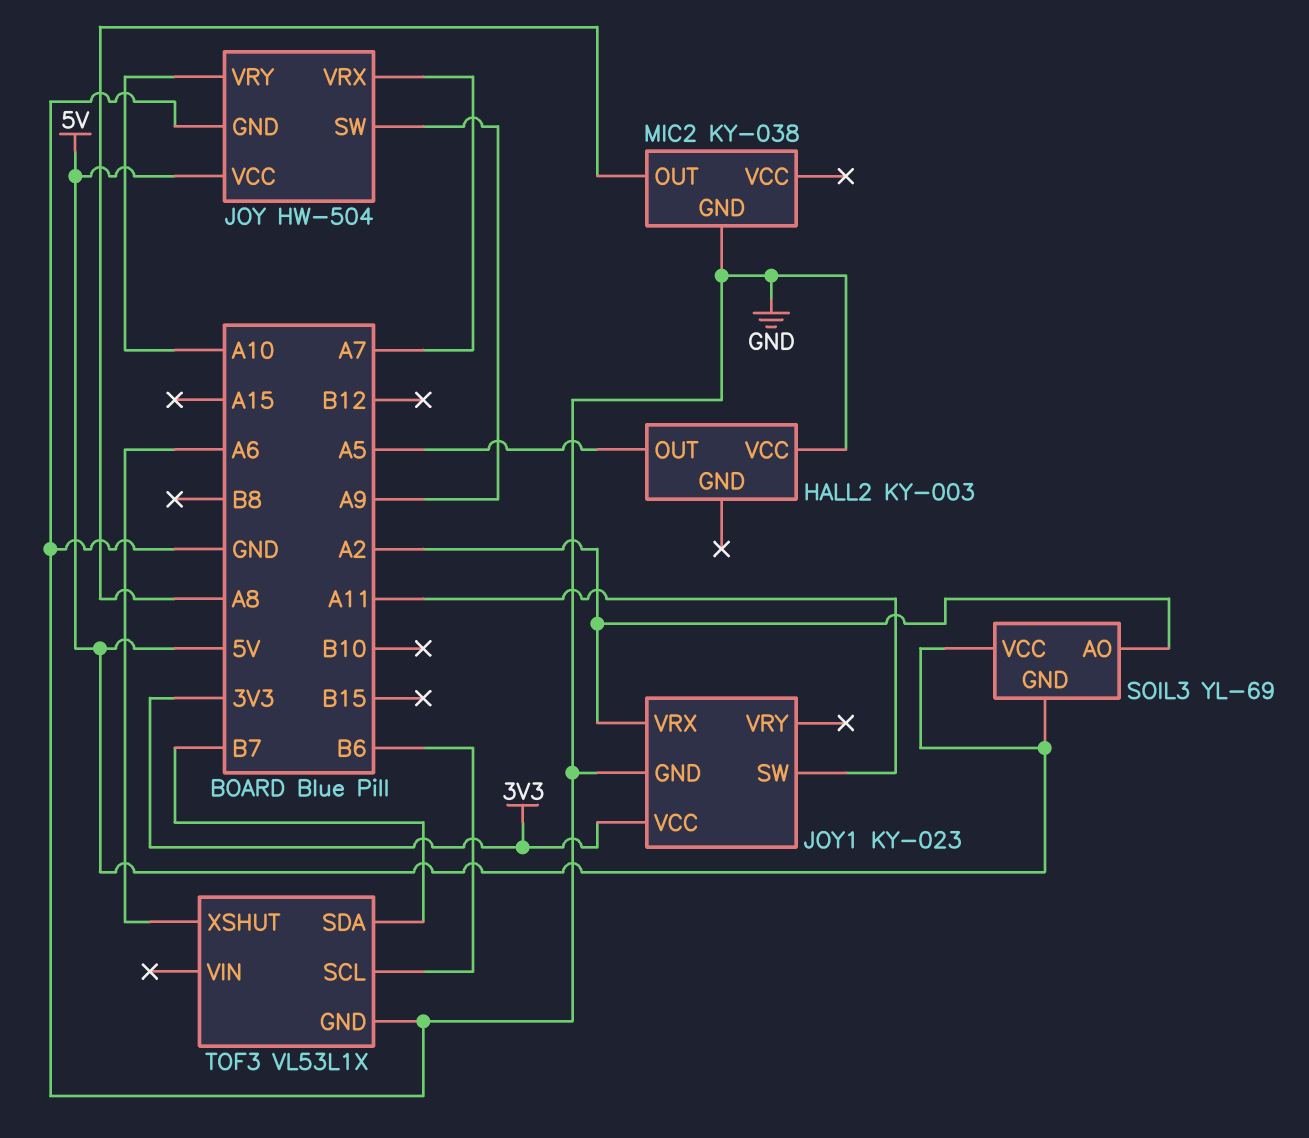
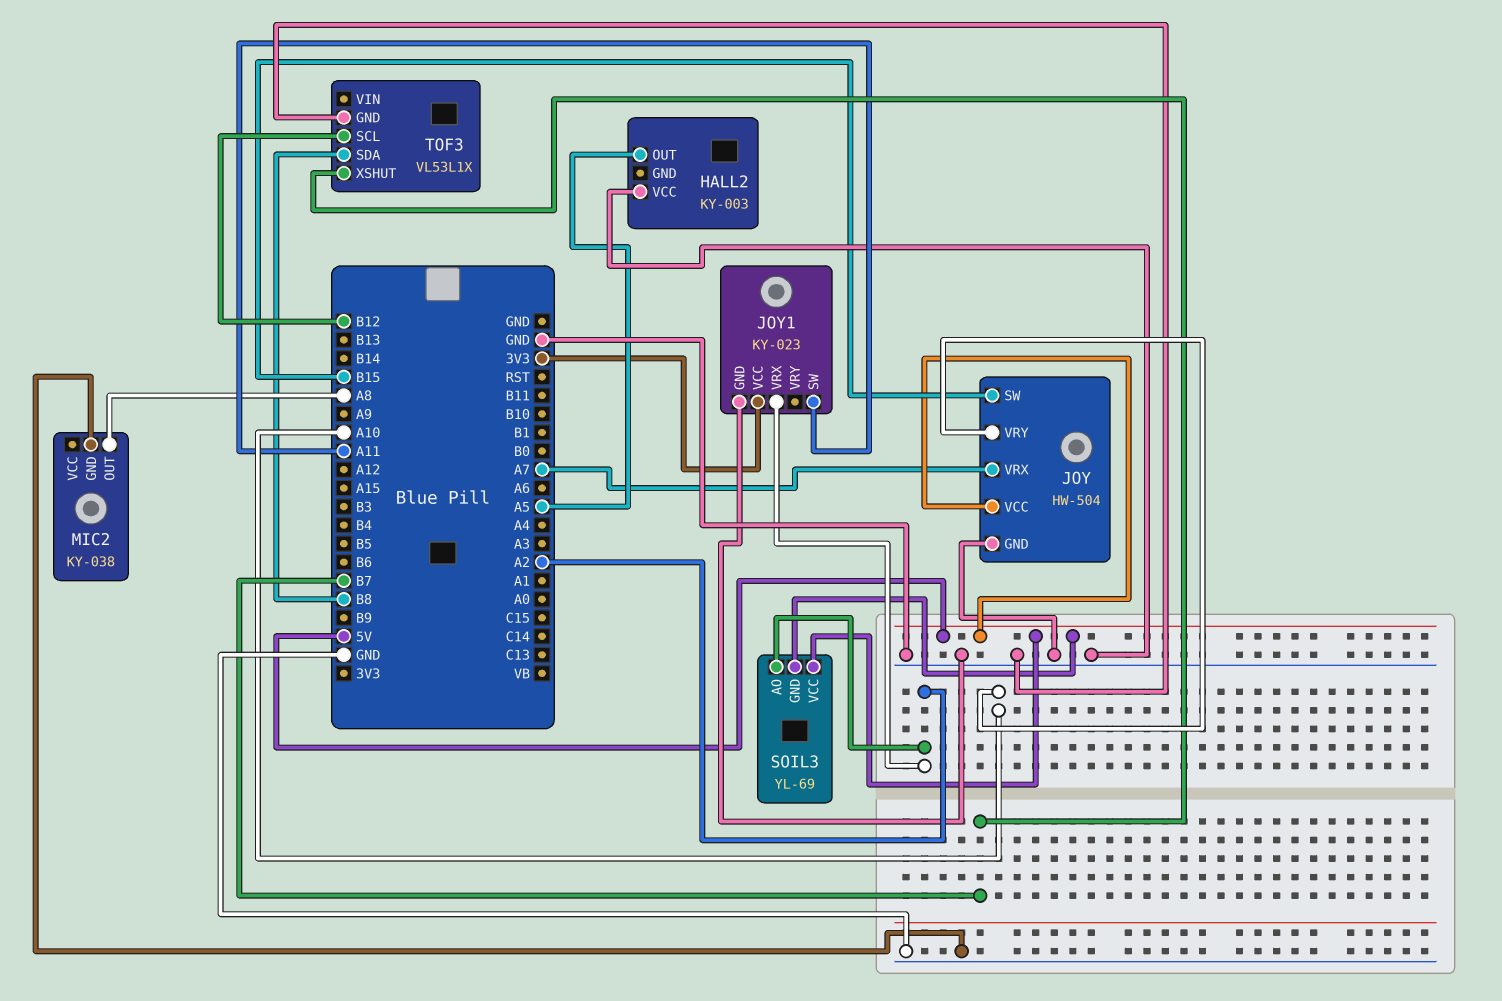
JOY pin SW: A9 -> B15
TOF3 pin SCL: B6 -> B12
TOF3 pin SDA: B7 -> B8
TOF3 pin XSHUT: A6 -> B7

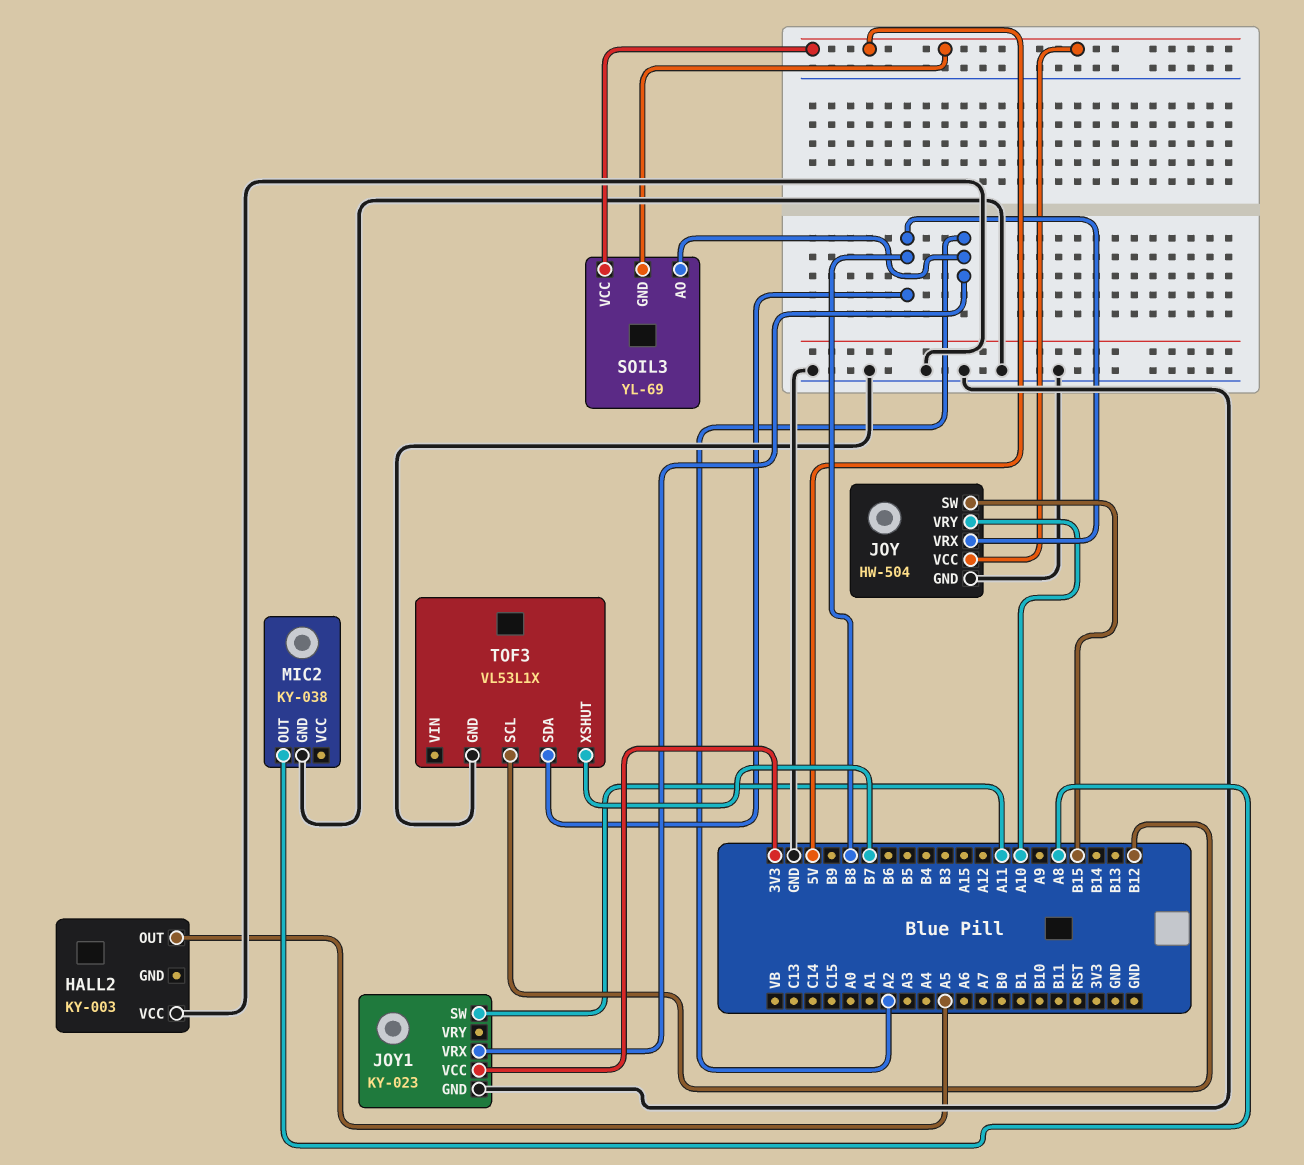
JOY pin VRX: A7 -> B8

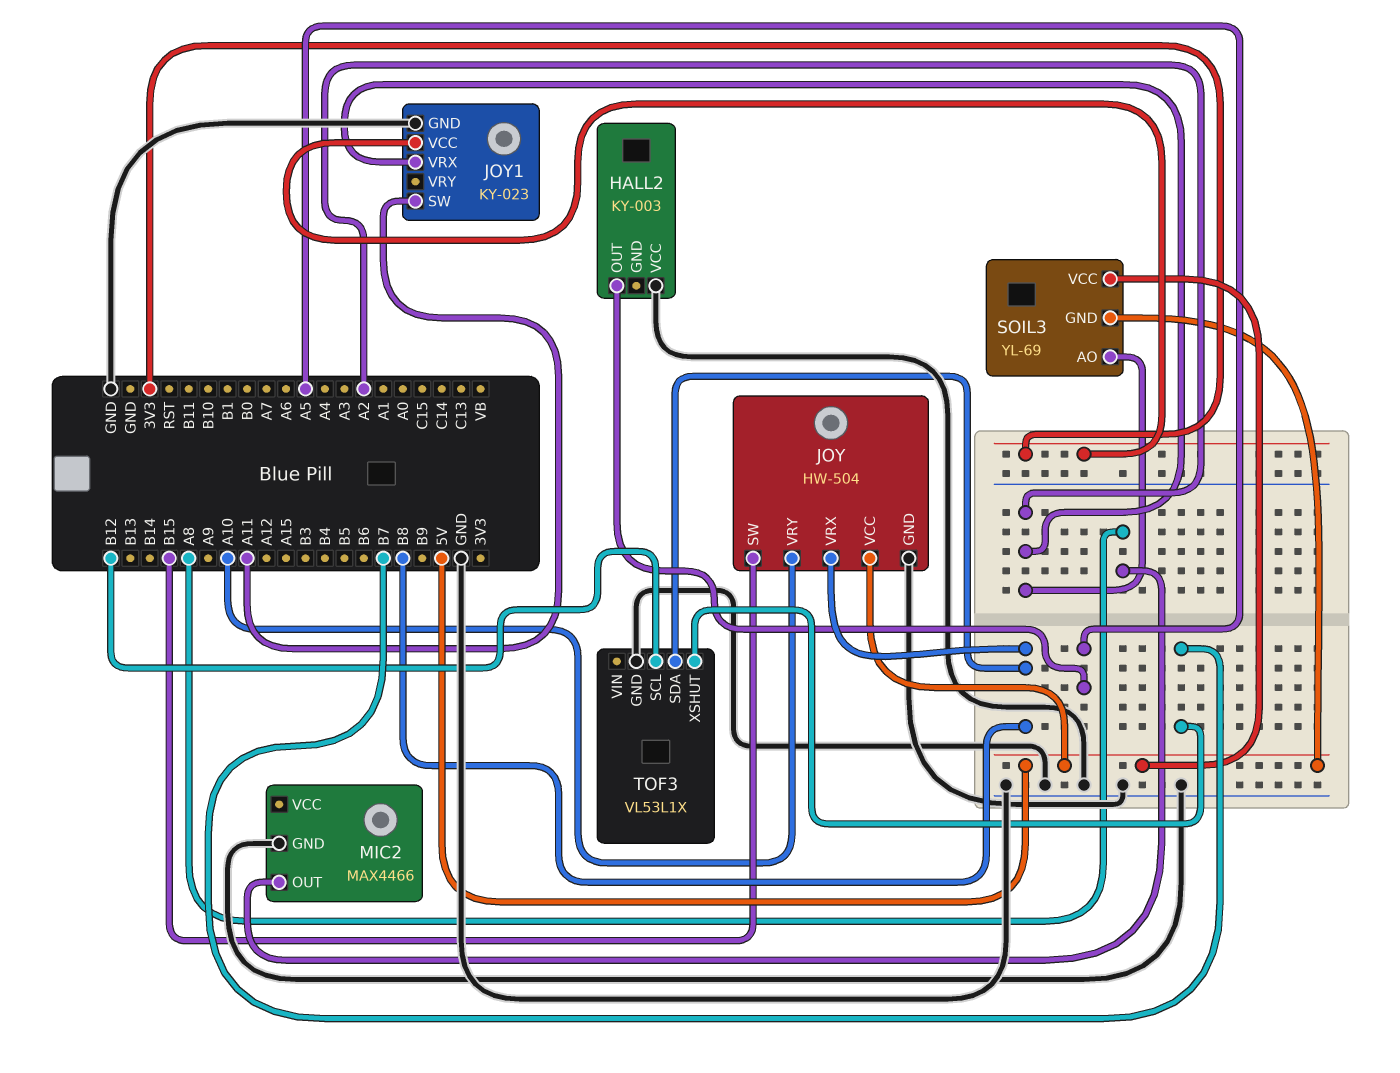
MIC2: KY-038 -> MAX4466

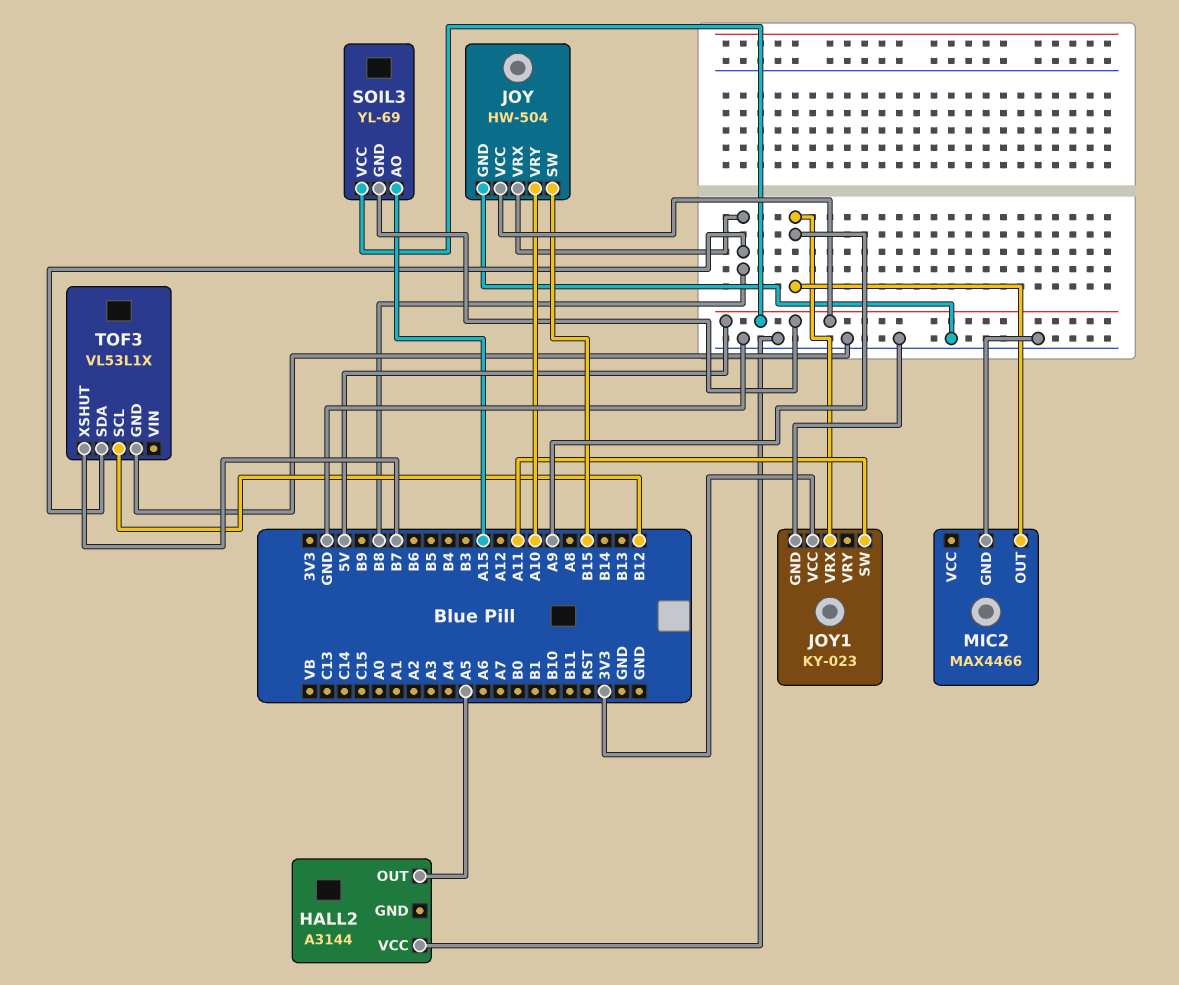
HALL2: KY-003 -> A3144
JOY1 pin VRX: A2 -> A9
MIC2 pin OUT: A8 -> A9
SOIL3 pin AO: A2 -> A15

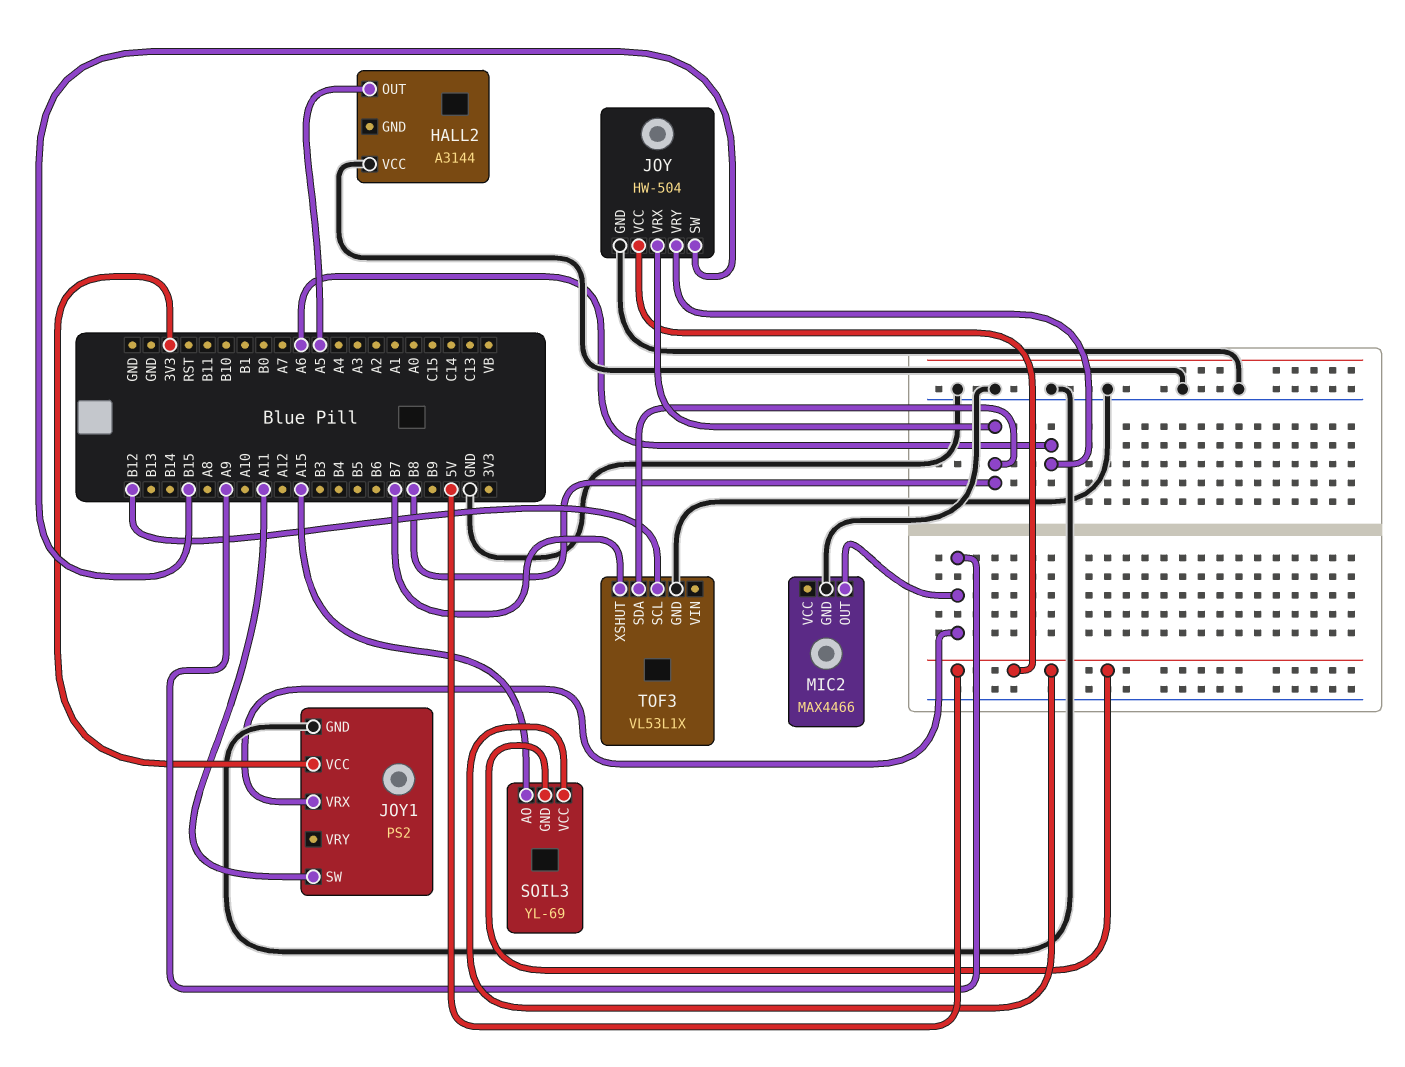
JOY pin VRY: A10 -> A6
JOY1: KY-023 -> PS2

